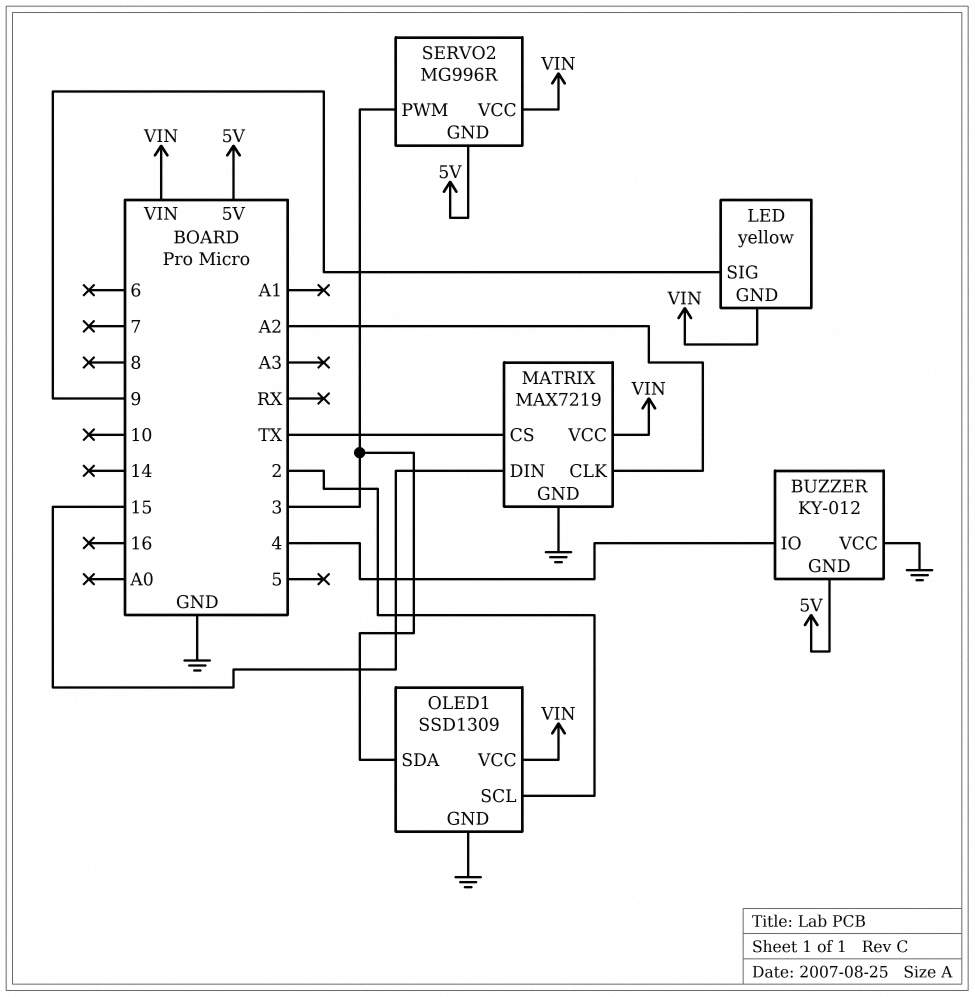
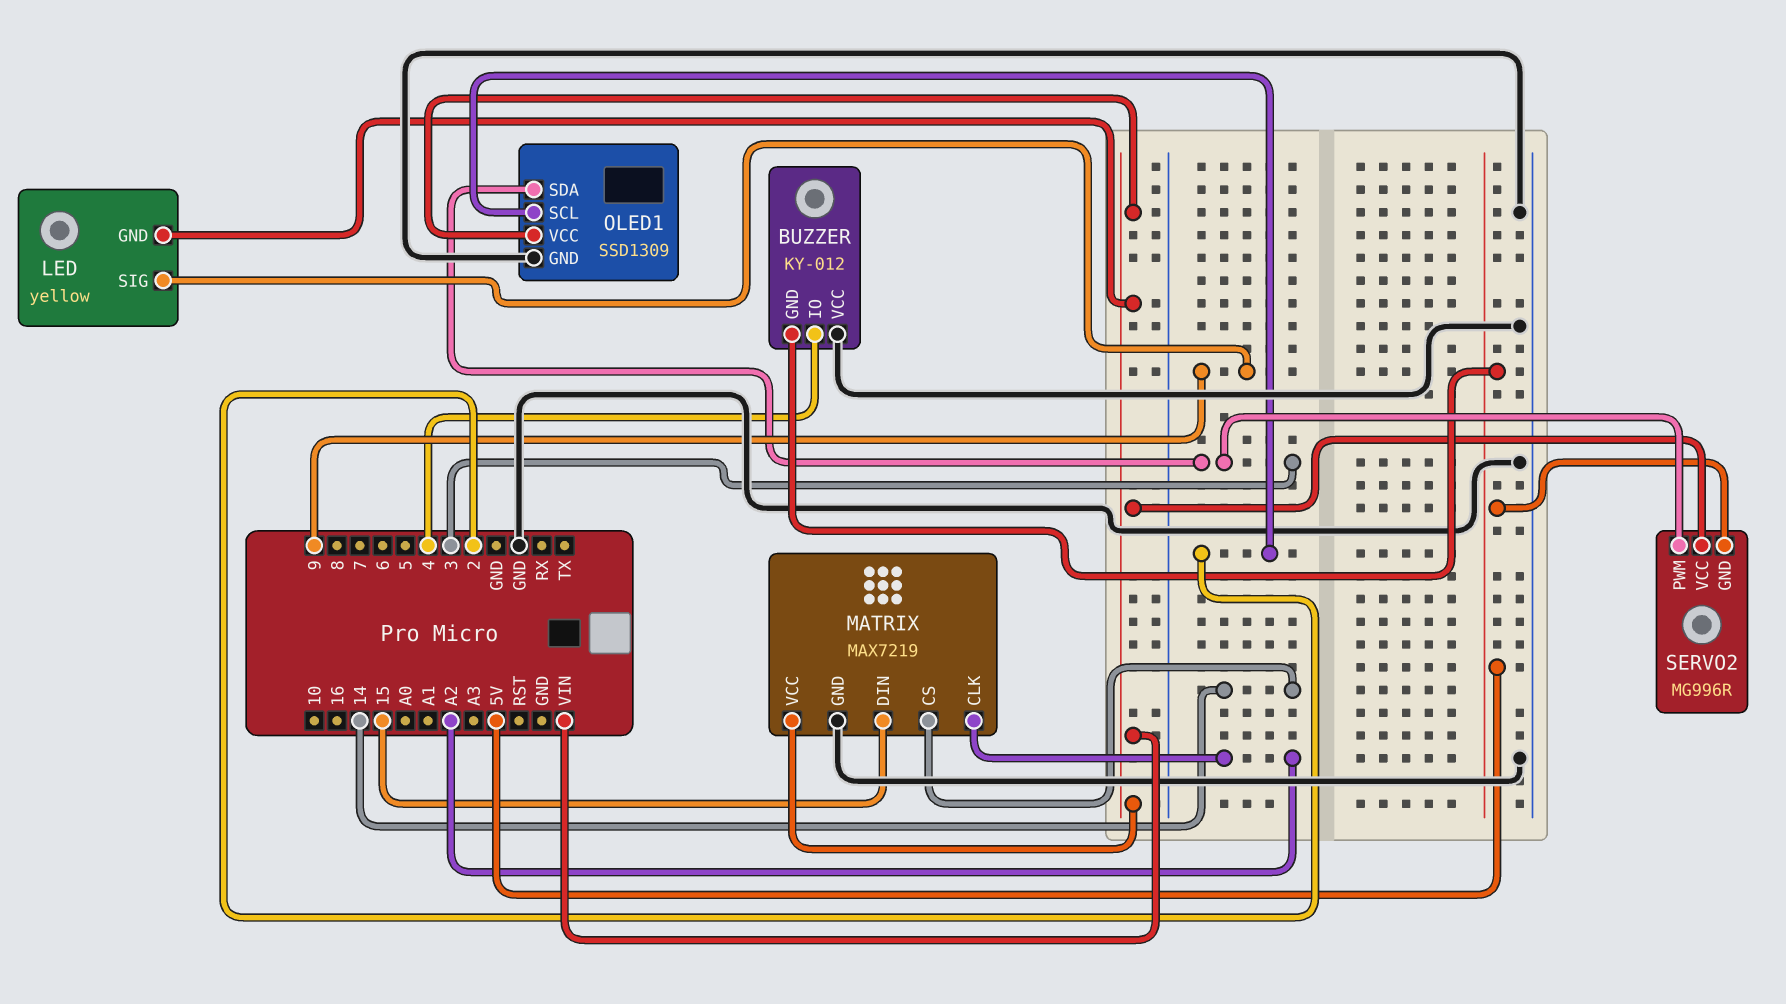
MATRIX pin CS: TX -> 14

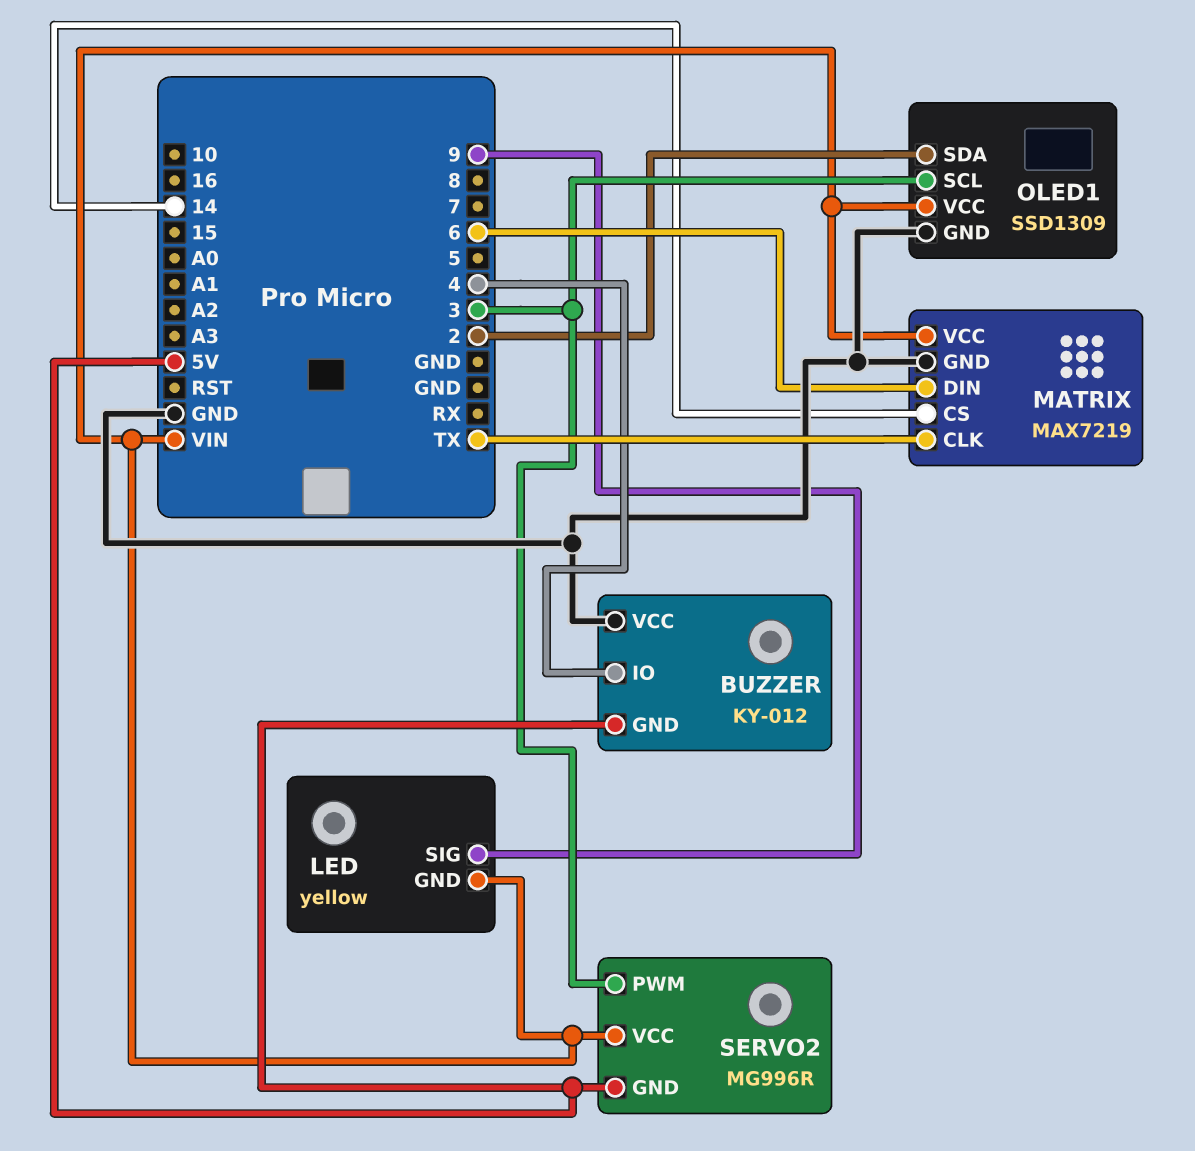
MATRIX pin CLK: A2 -> TX
MATRIX pin DIN: 15 -> 6
OLED1 pin SCL: 2 -> 3
OLED1 pin SDA: 3 -> 2

